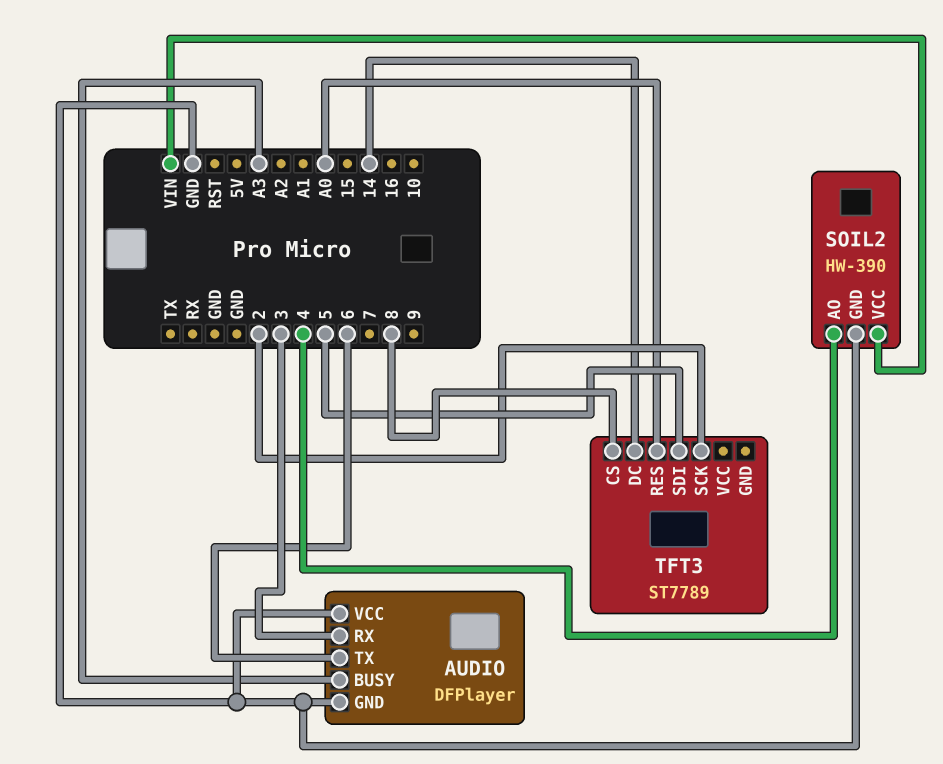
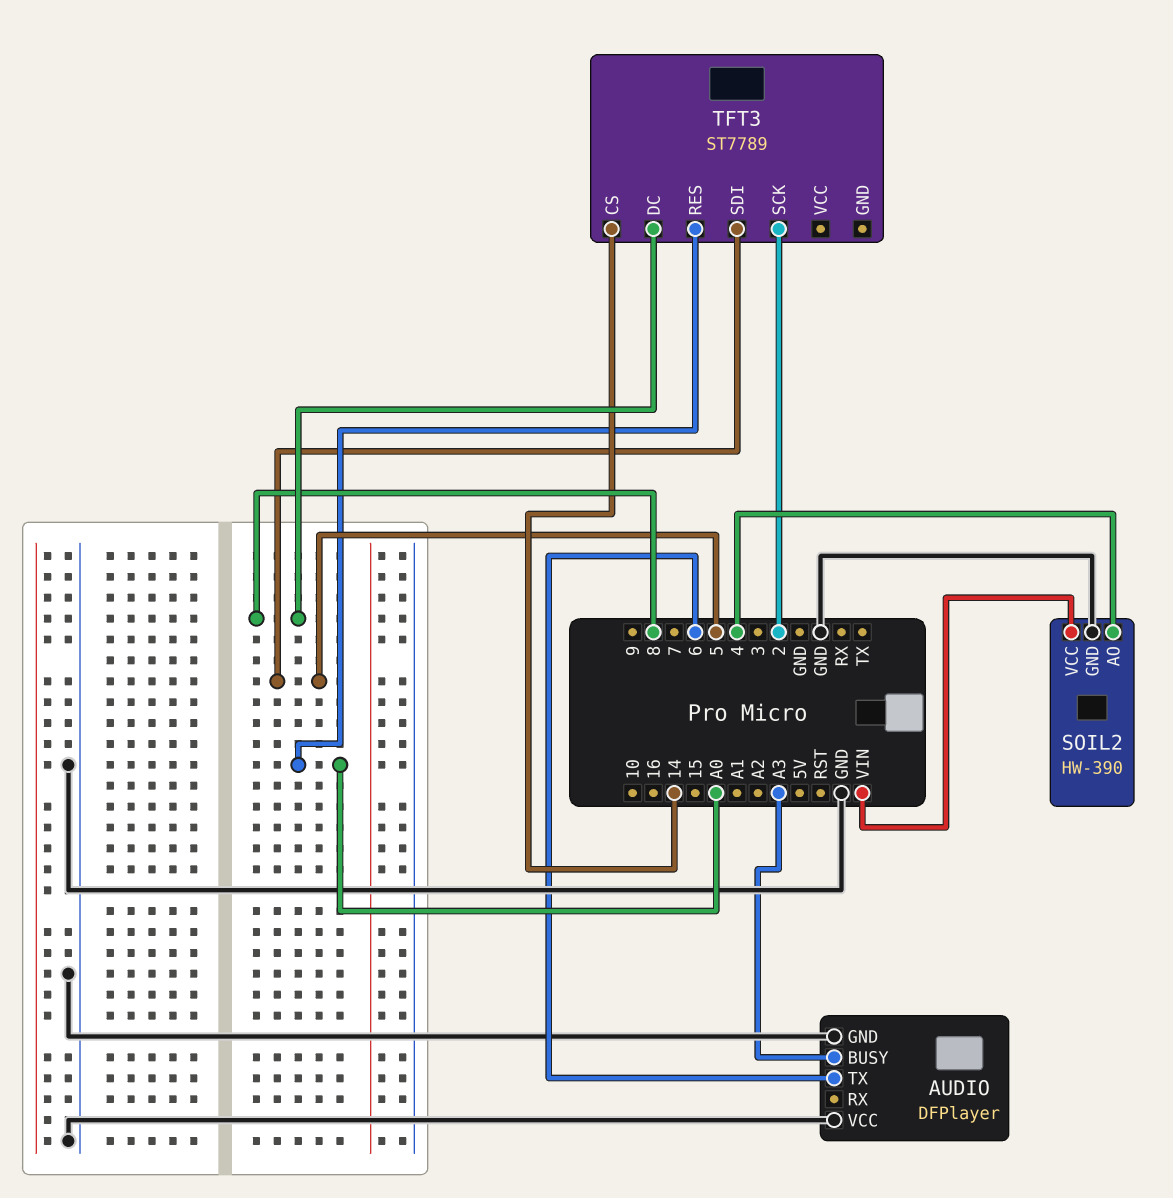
AUDIO pin RX: 3 -> none
TFT3 pin CS: 8 -> 14
TFT3 pin DC: 14 -> 8

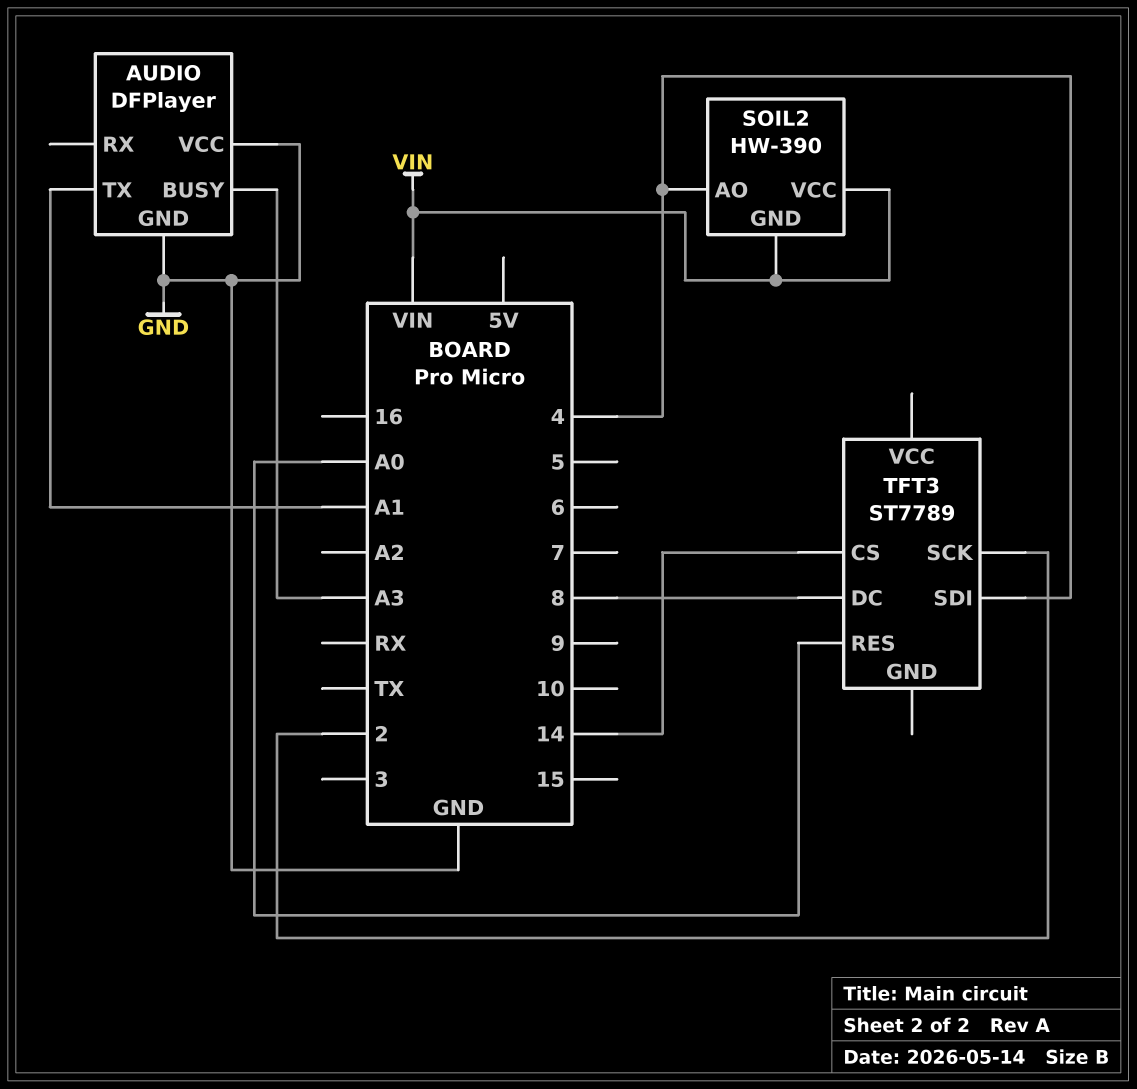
AUDIO pin TX: 6 -> A1
SOIL2 pin GND: GND -> VIN
TFT3 pin SDI: 5 -> 4

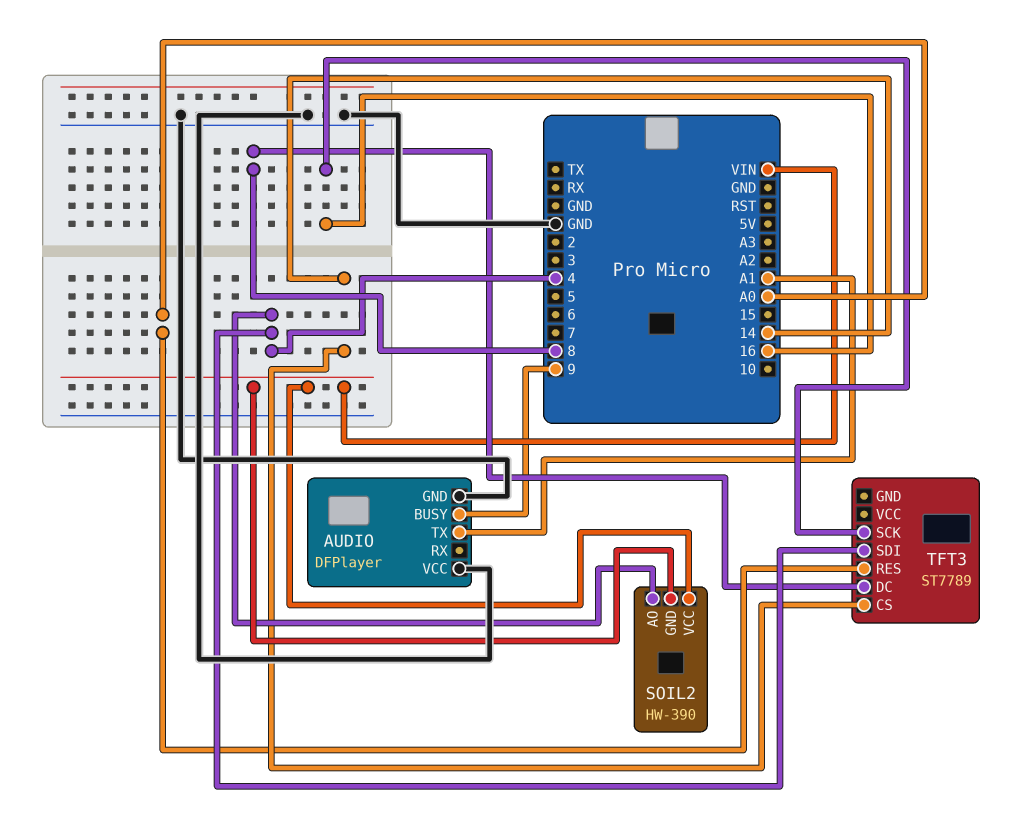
AUDIO pin BUSY: A3 -> 9
TFT3 pin SCK: 2 -> 16

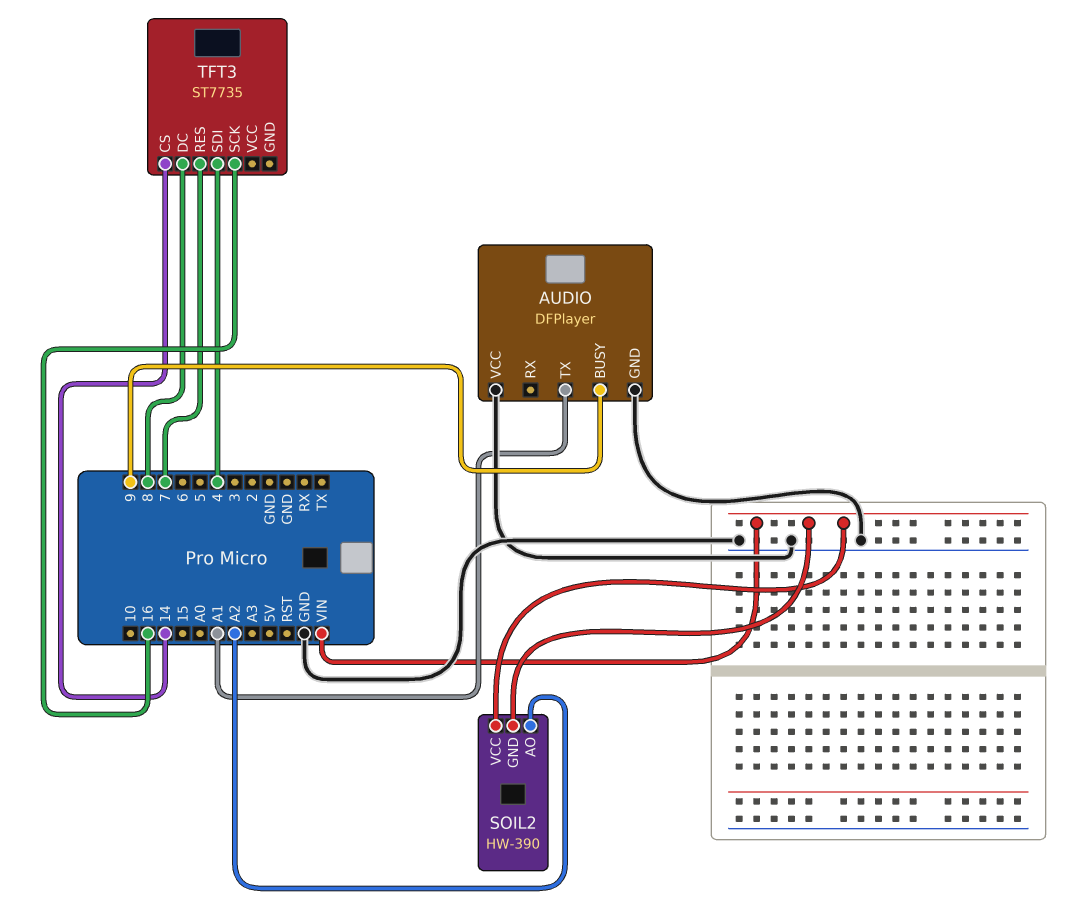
SOIL2 pin AO: 4 -> A2
TFT3: ST7789 -> ST7735
TFT3 pin RES: A0 -> 7

